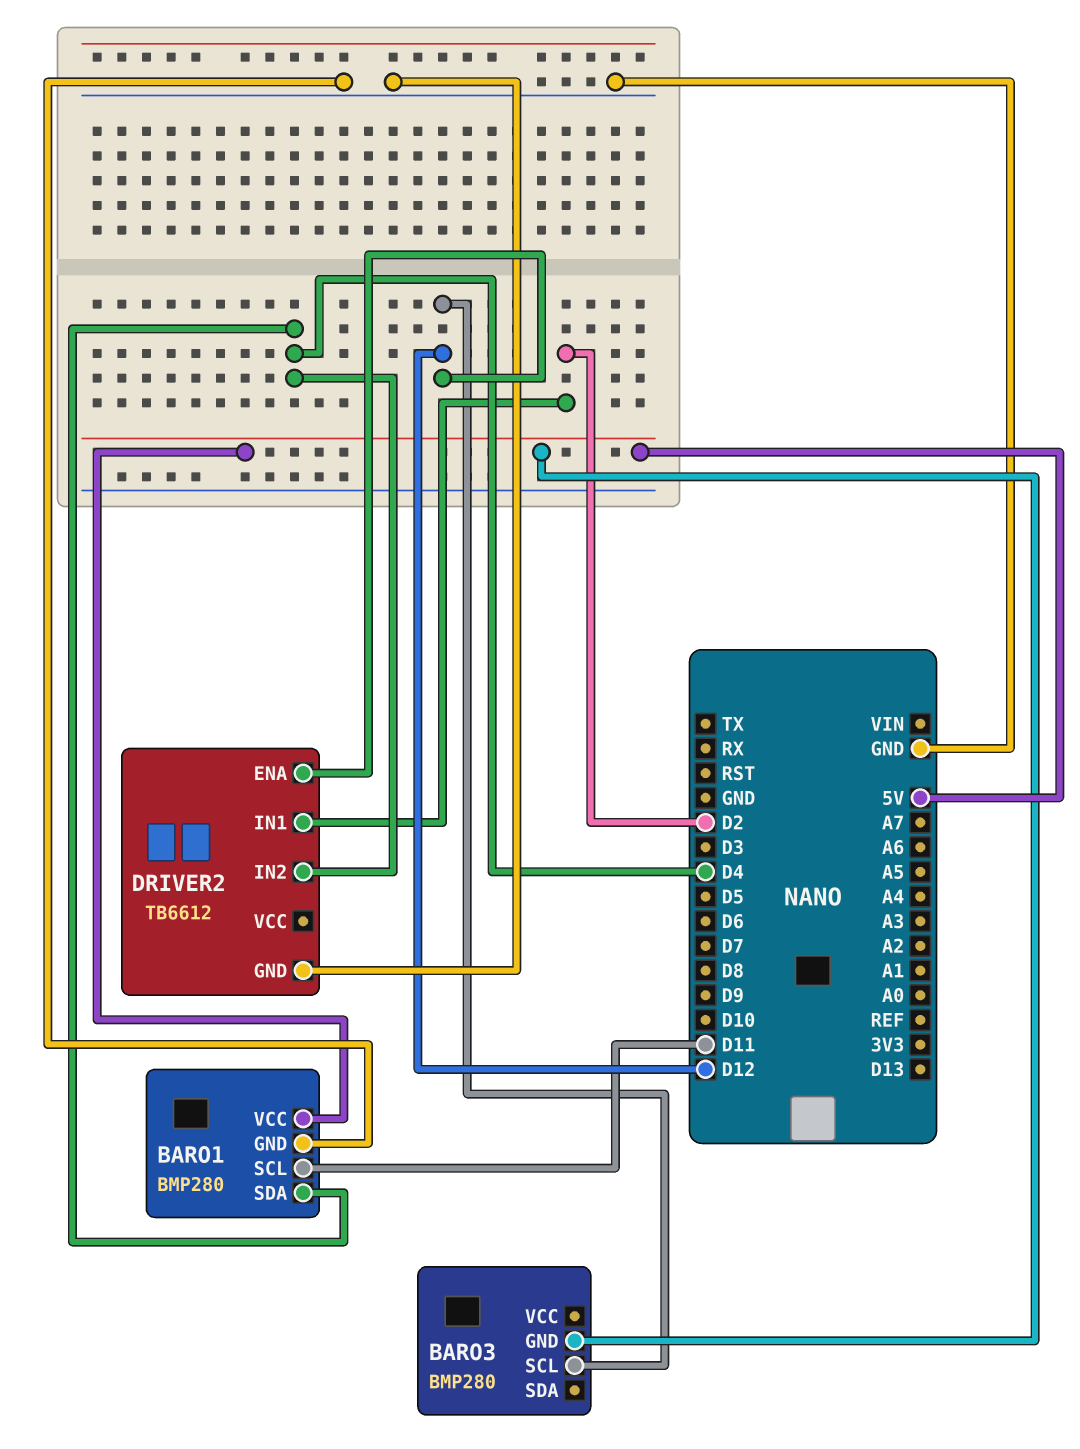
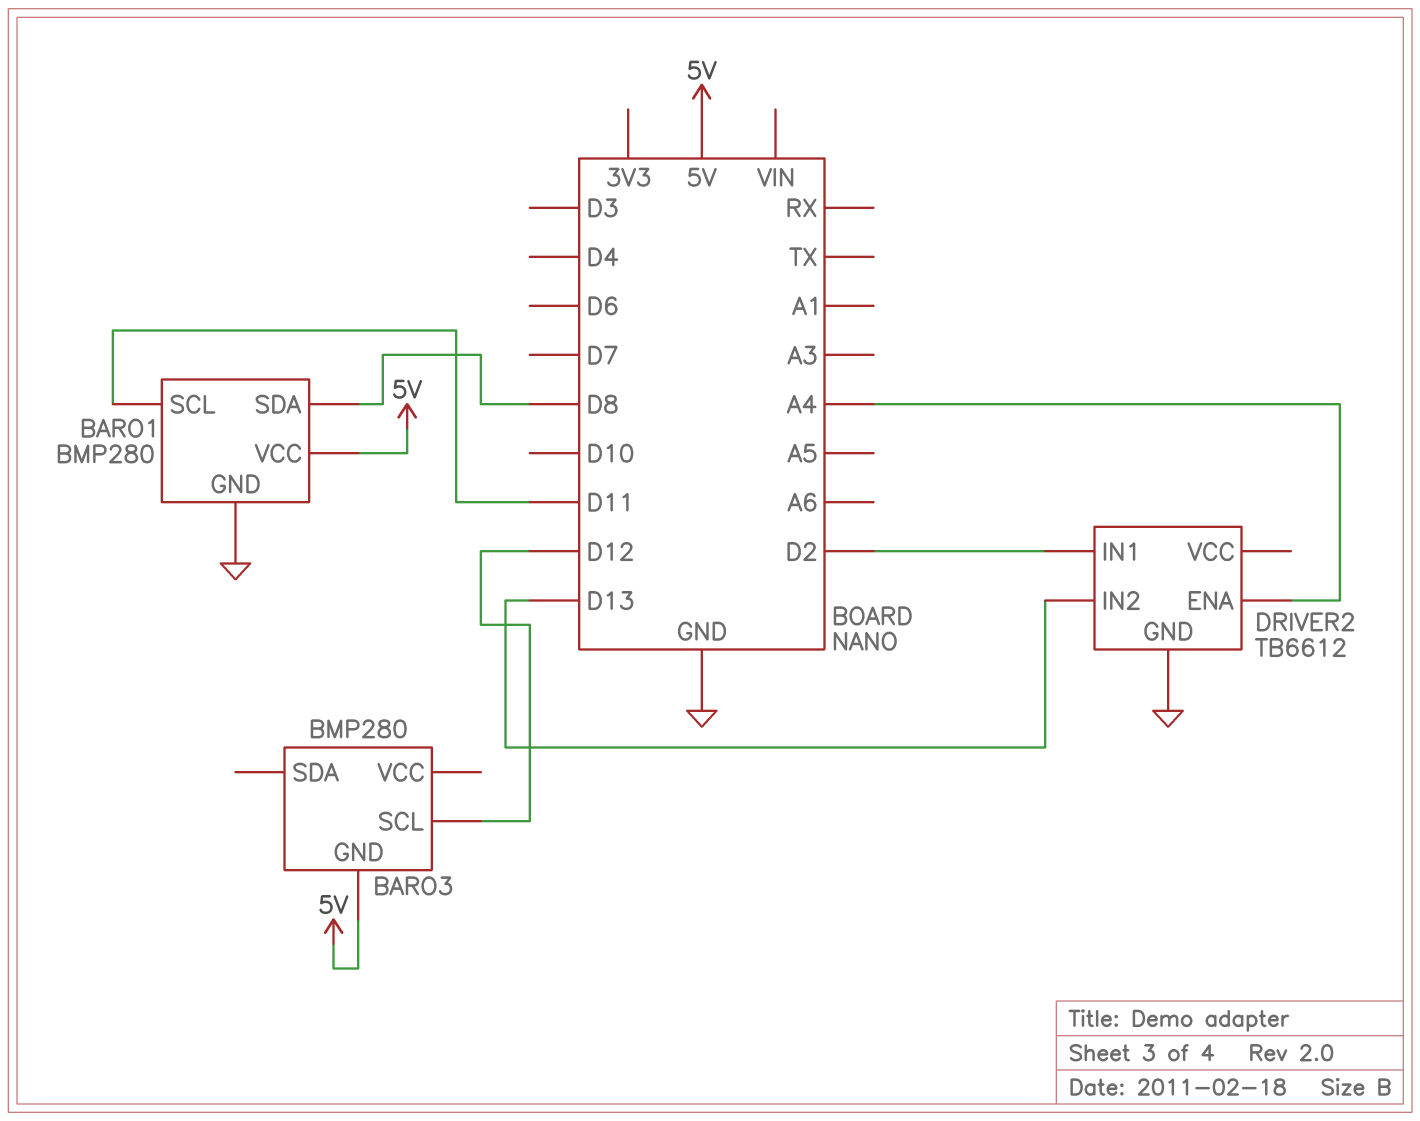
BARO1 pin SDA: D4 -> D8
DRIVER2 pin ENA: D12 -> A4
DRIVER2 pin IN2: D4 -> D13

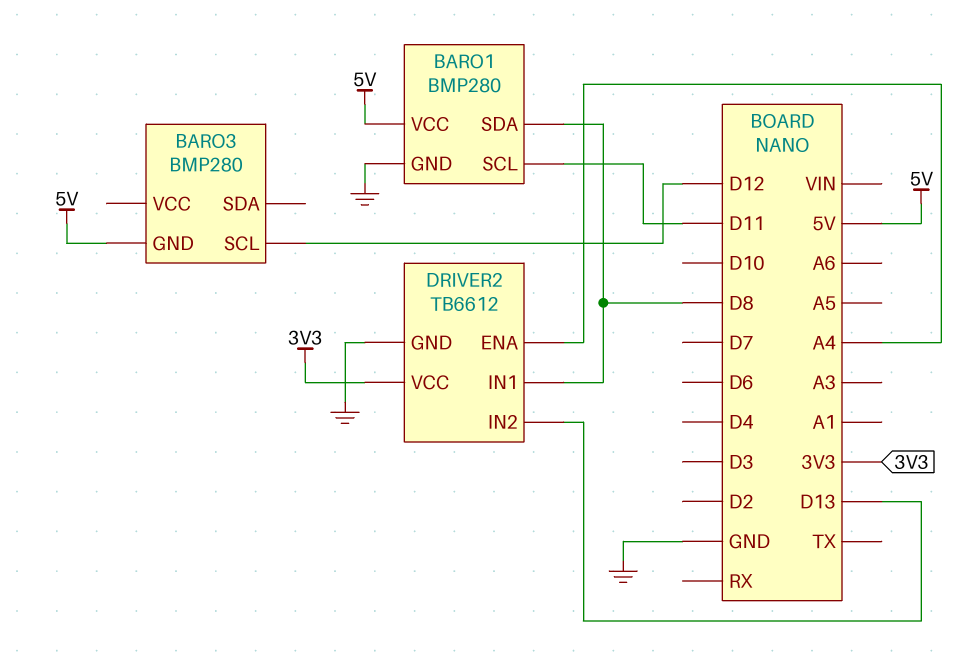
DRIVER2 pin IN1: D2 -> D8
DRIVER2 pin VCC: none -> 3V3

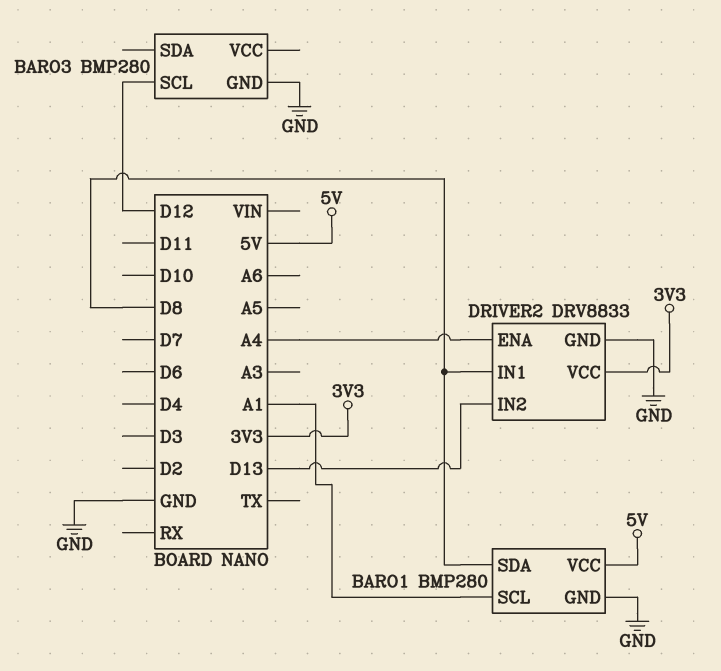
BARO1 pin SCL: D11 -> A1
BARO3 pin GND: 5V -> GND
DRIVER2: TB6612 -> DRV8833

